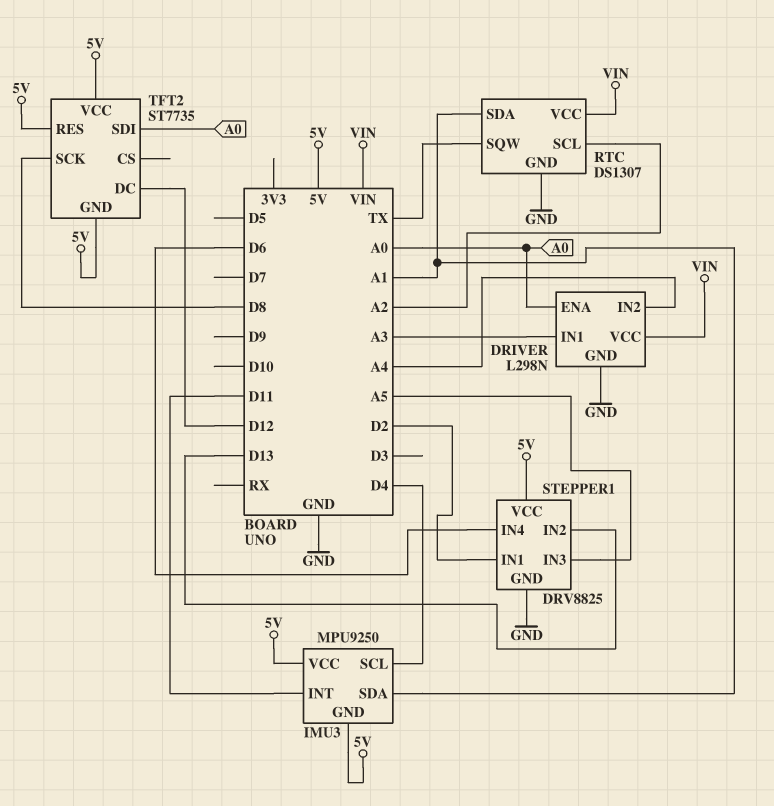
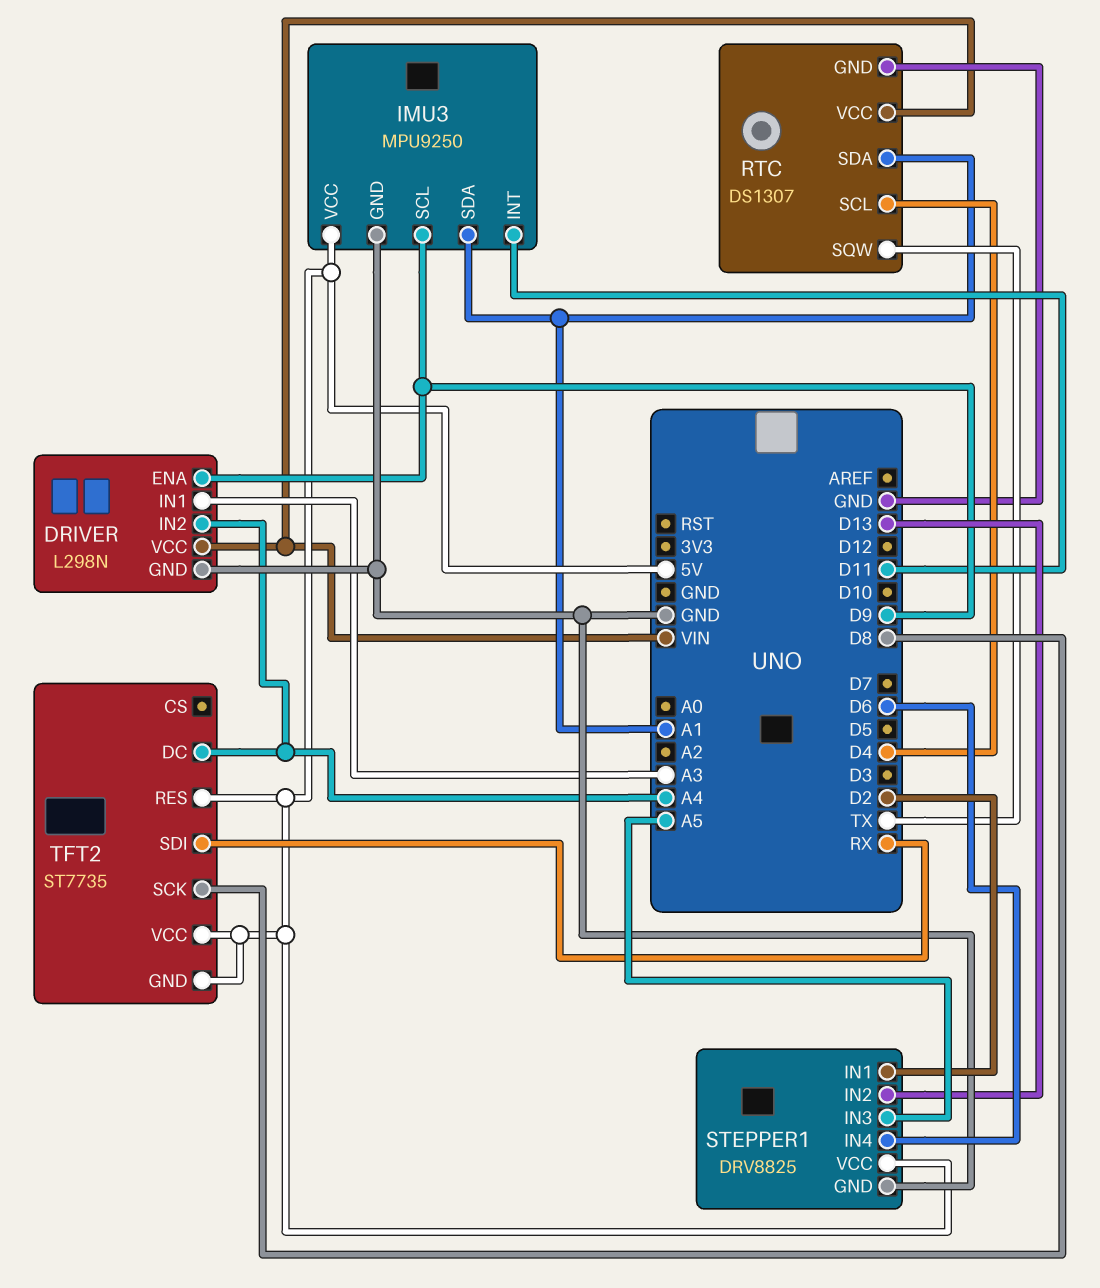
DRIVER pin ENA: A0 -> D9
IMU3 pin GND: 5V -> GND
IMU3 pin SCL: D4 -> D9
RTC pin SCL: A2 -> D4
TFT2 pin DC: D12 -> A4
TFT2 pin SDI: A0 -> RX

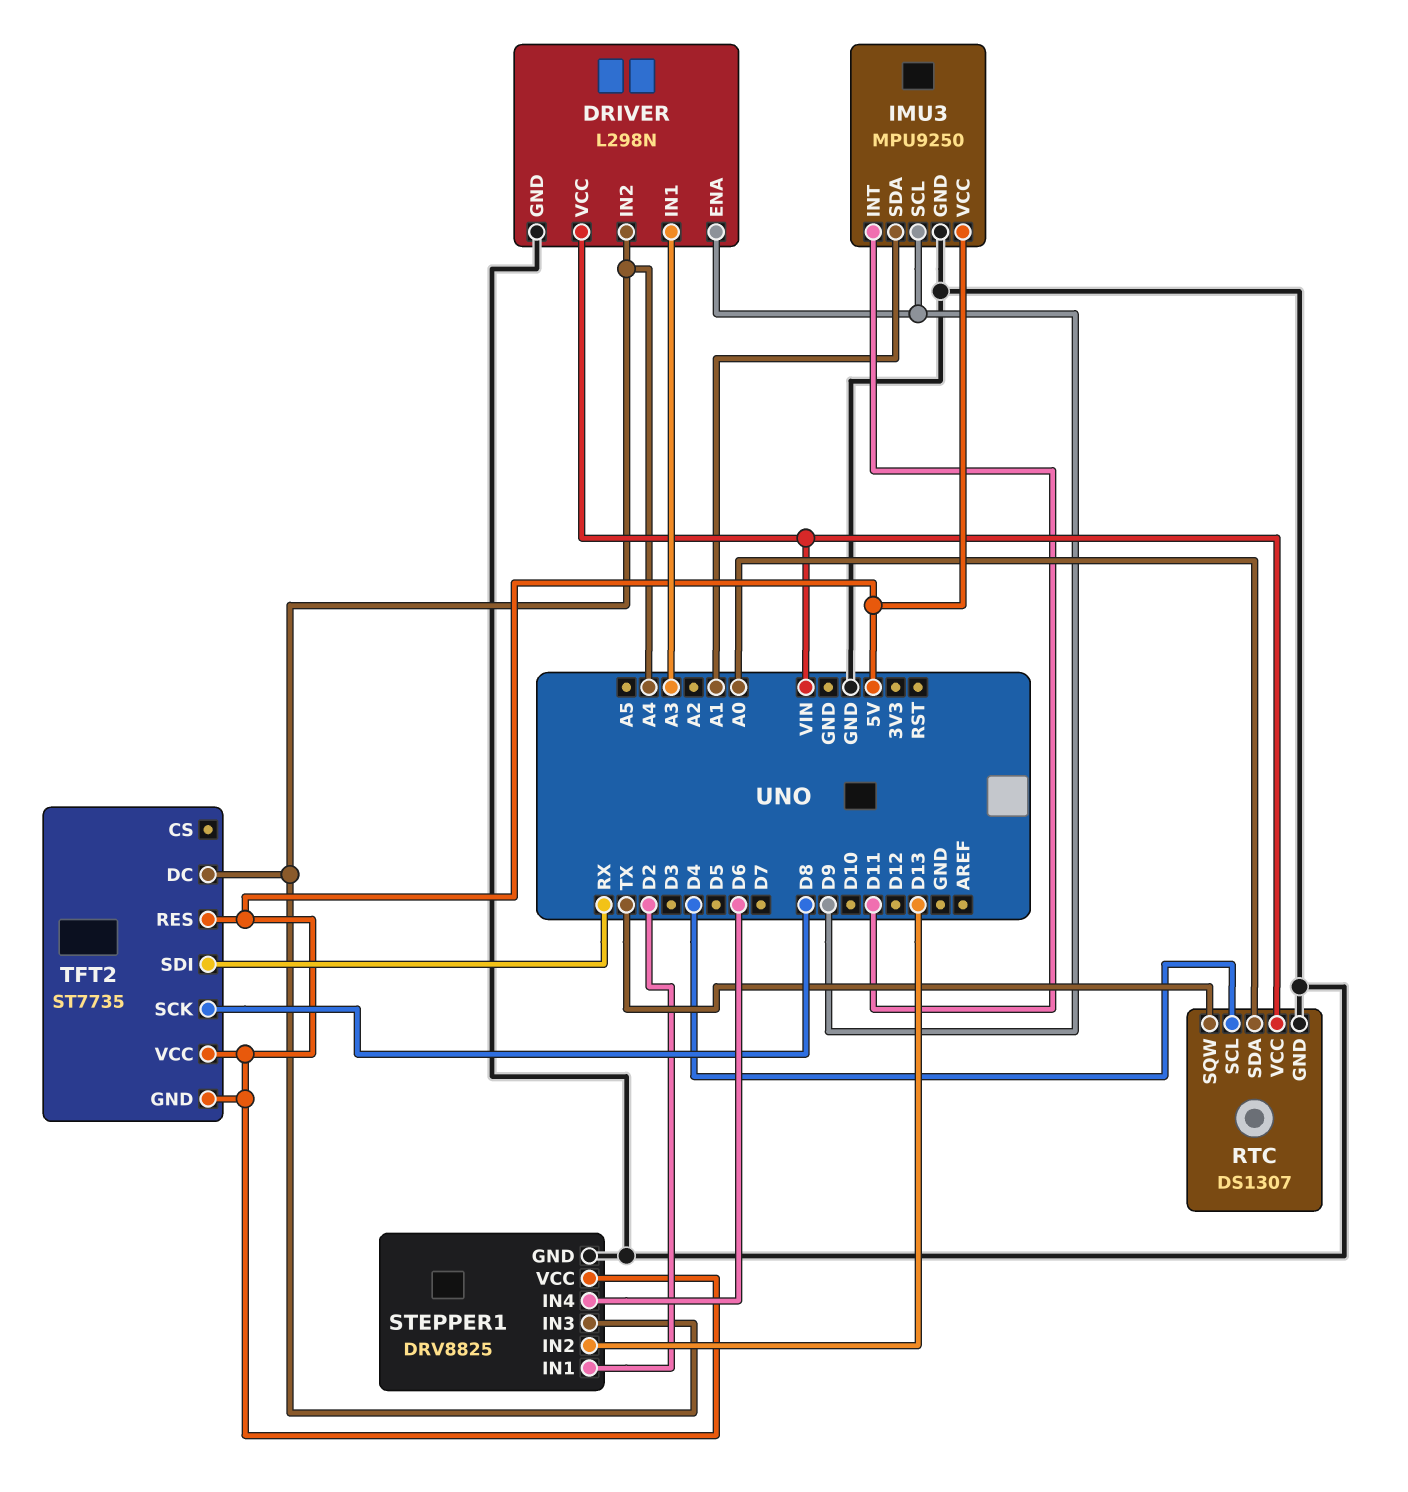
RTC pin SDA: A1 -> A0
STEPPER1 pin IN3: A5 -> A4

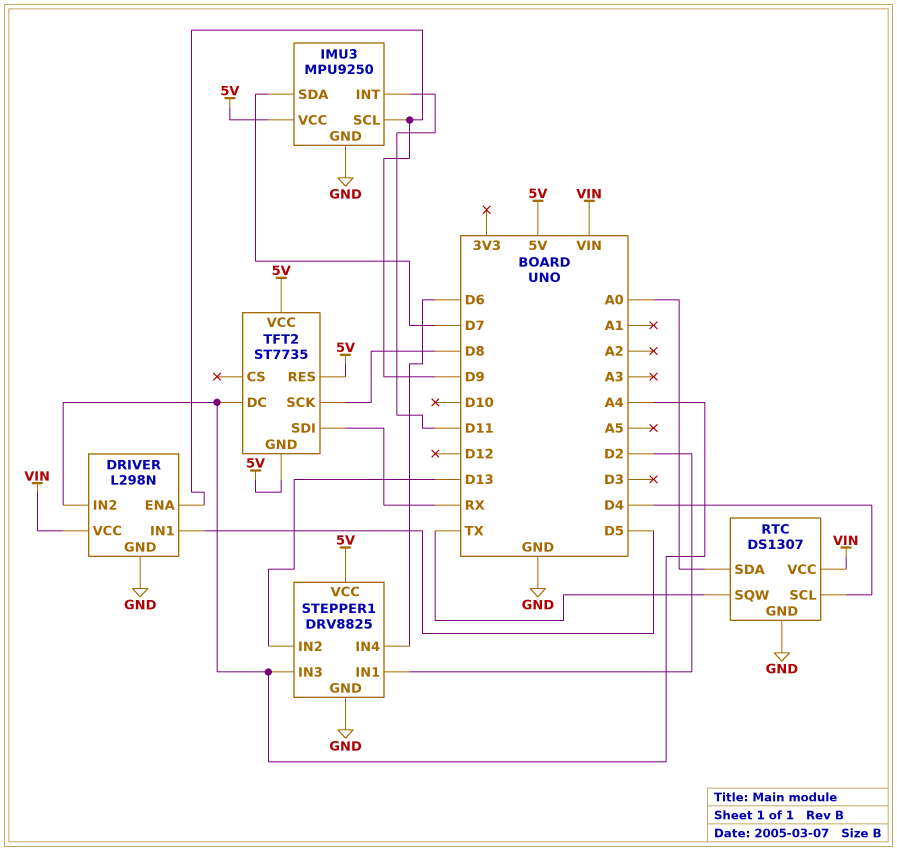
DRIVER pin IN1: A3 -> D5
IMU3 pin SDA: A1 -> D7

